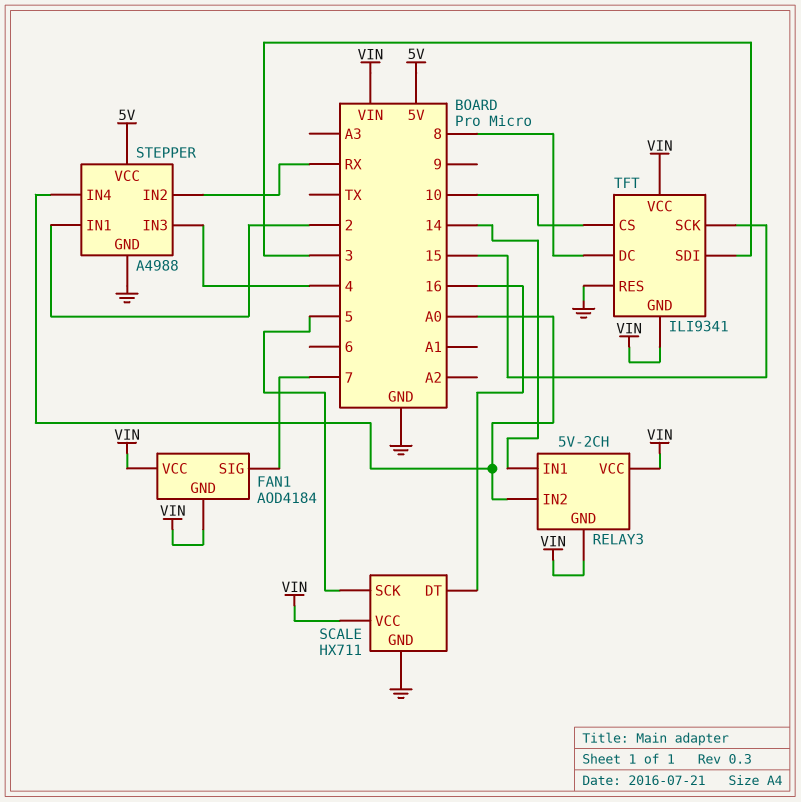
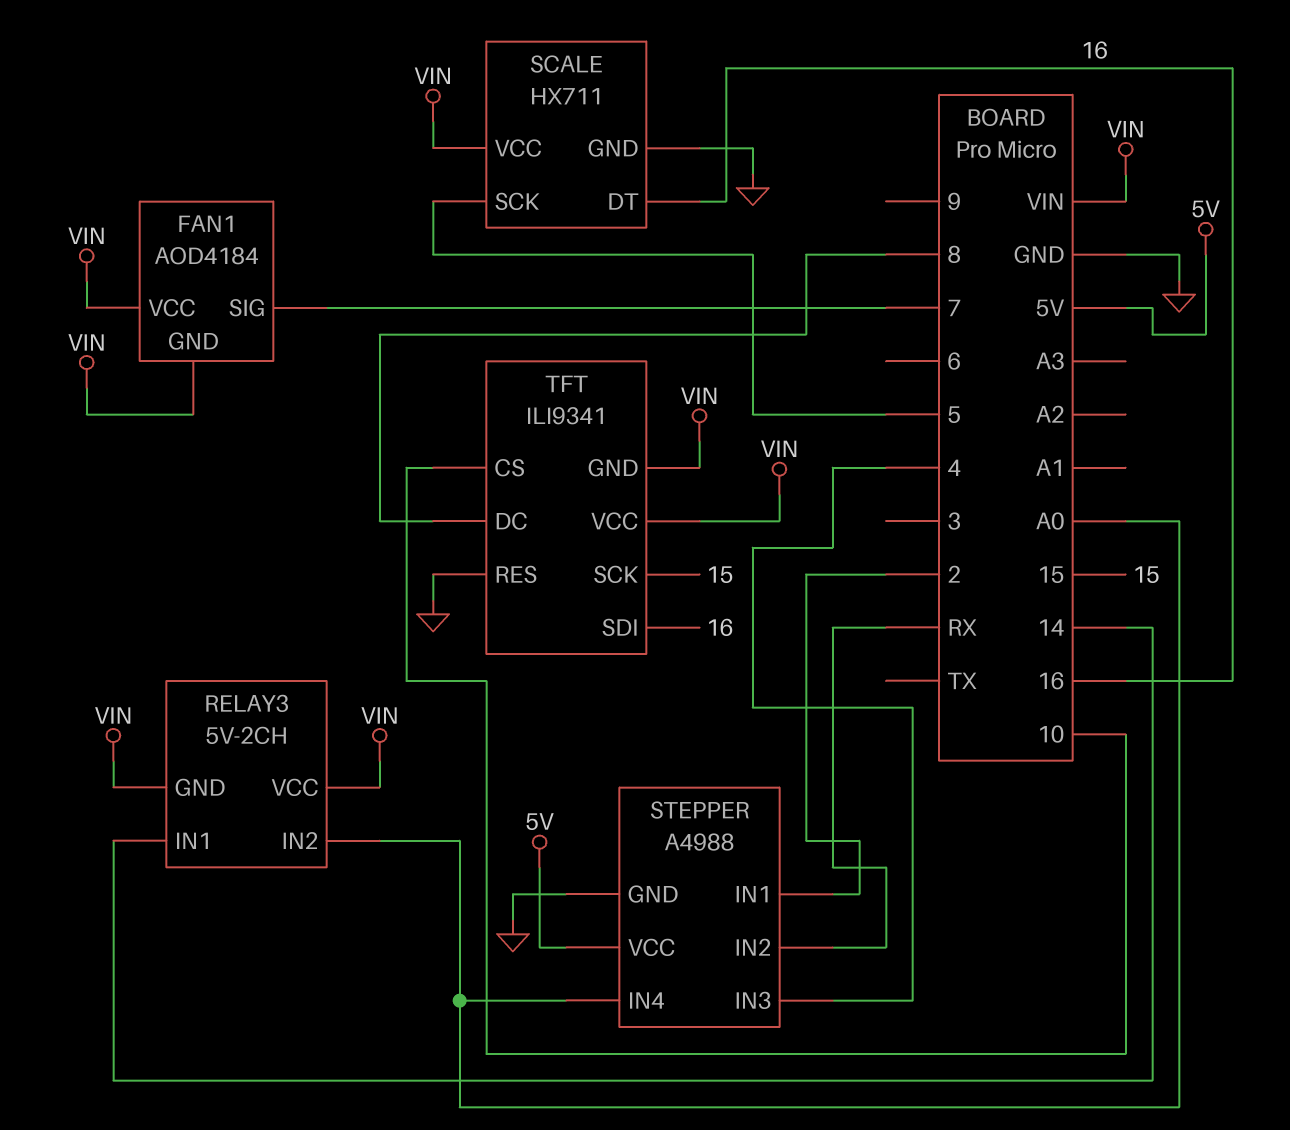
TFT pin SDI: 3 -> 16

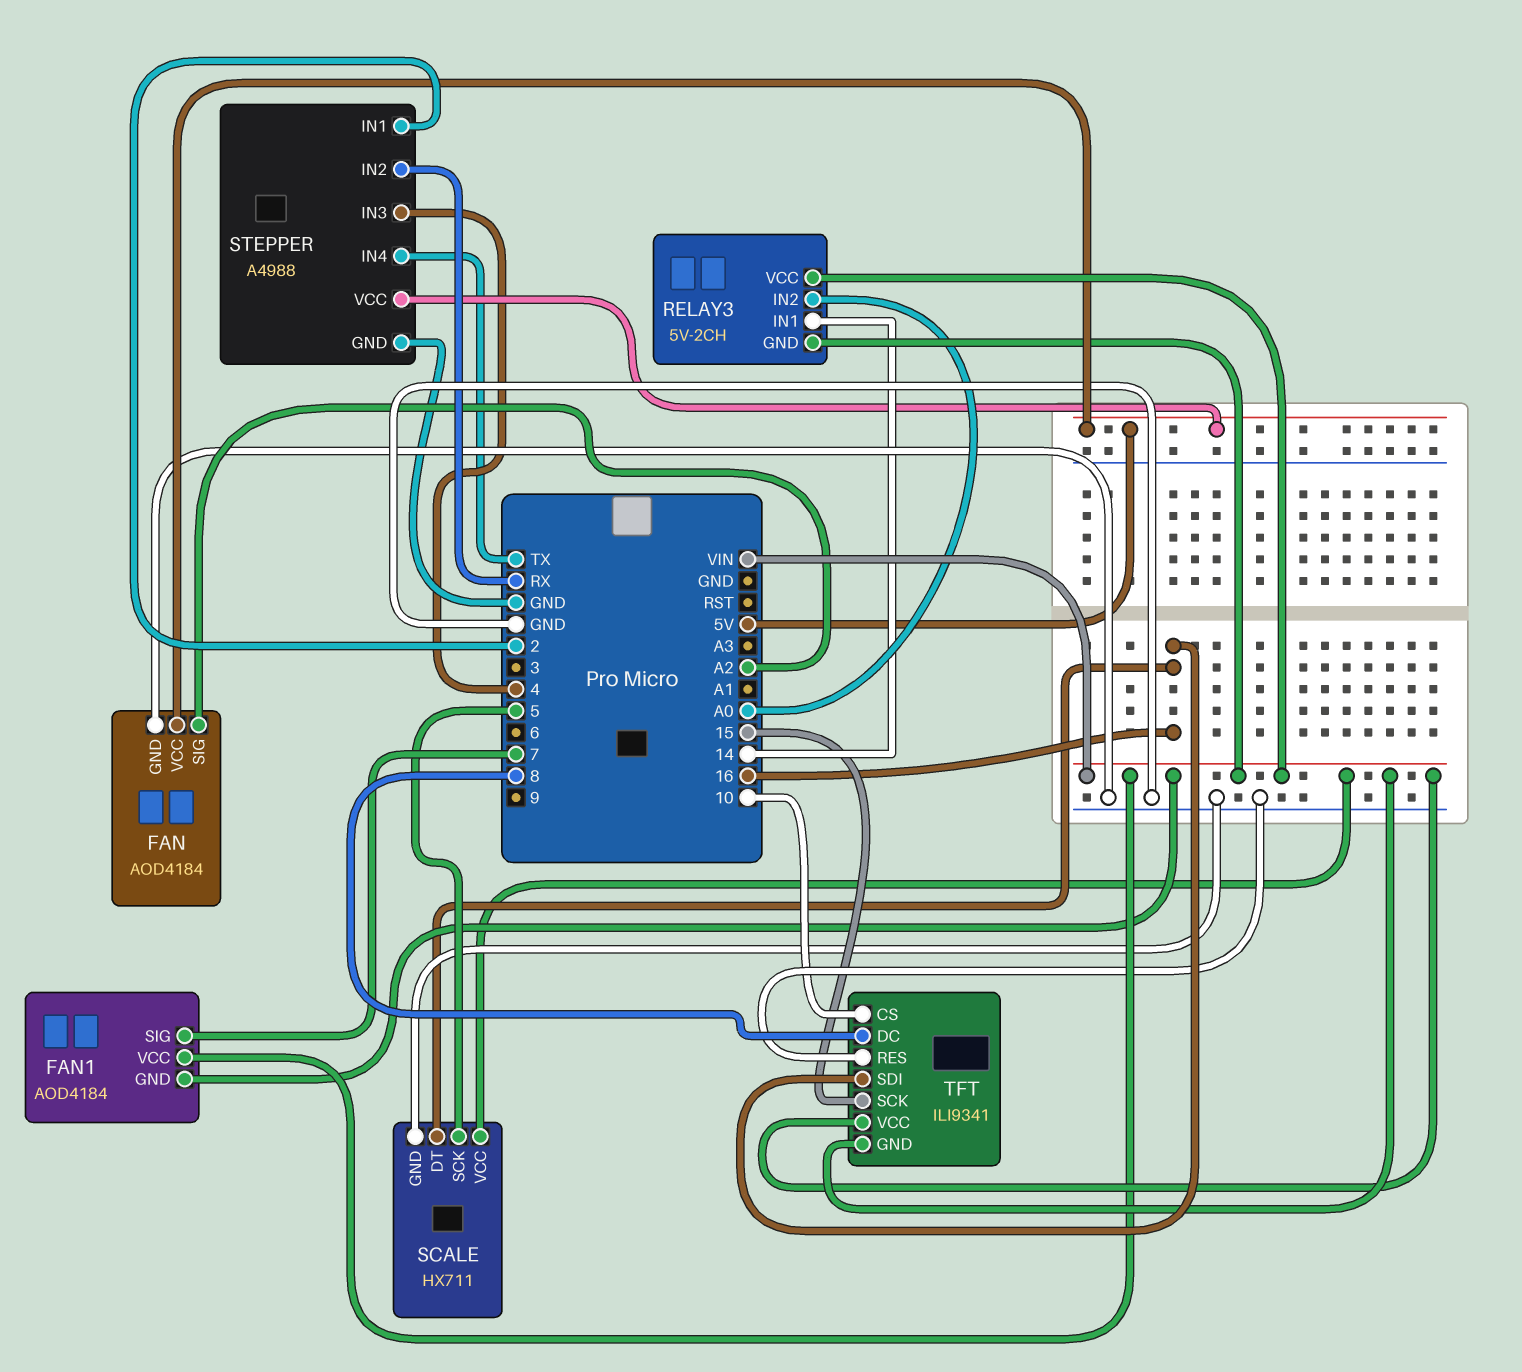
FAN: none -> AOD4184
FAN pin GND: none -> GND
FAN pin SIG: none -> A2
FAN pin VCC: none -> 5V
STEPPER pin IN4: A0 -> TX

